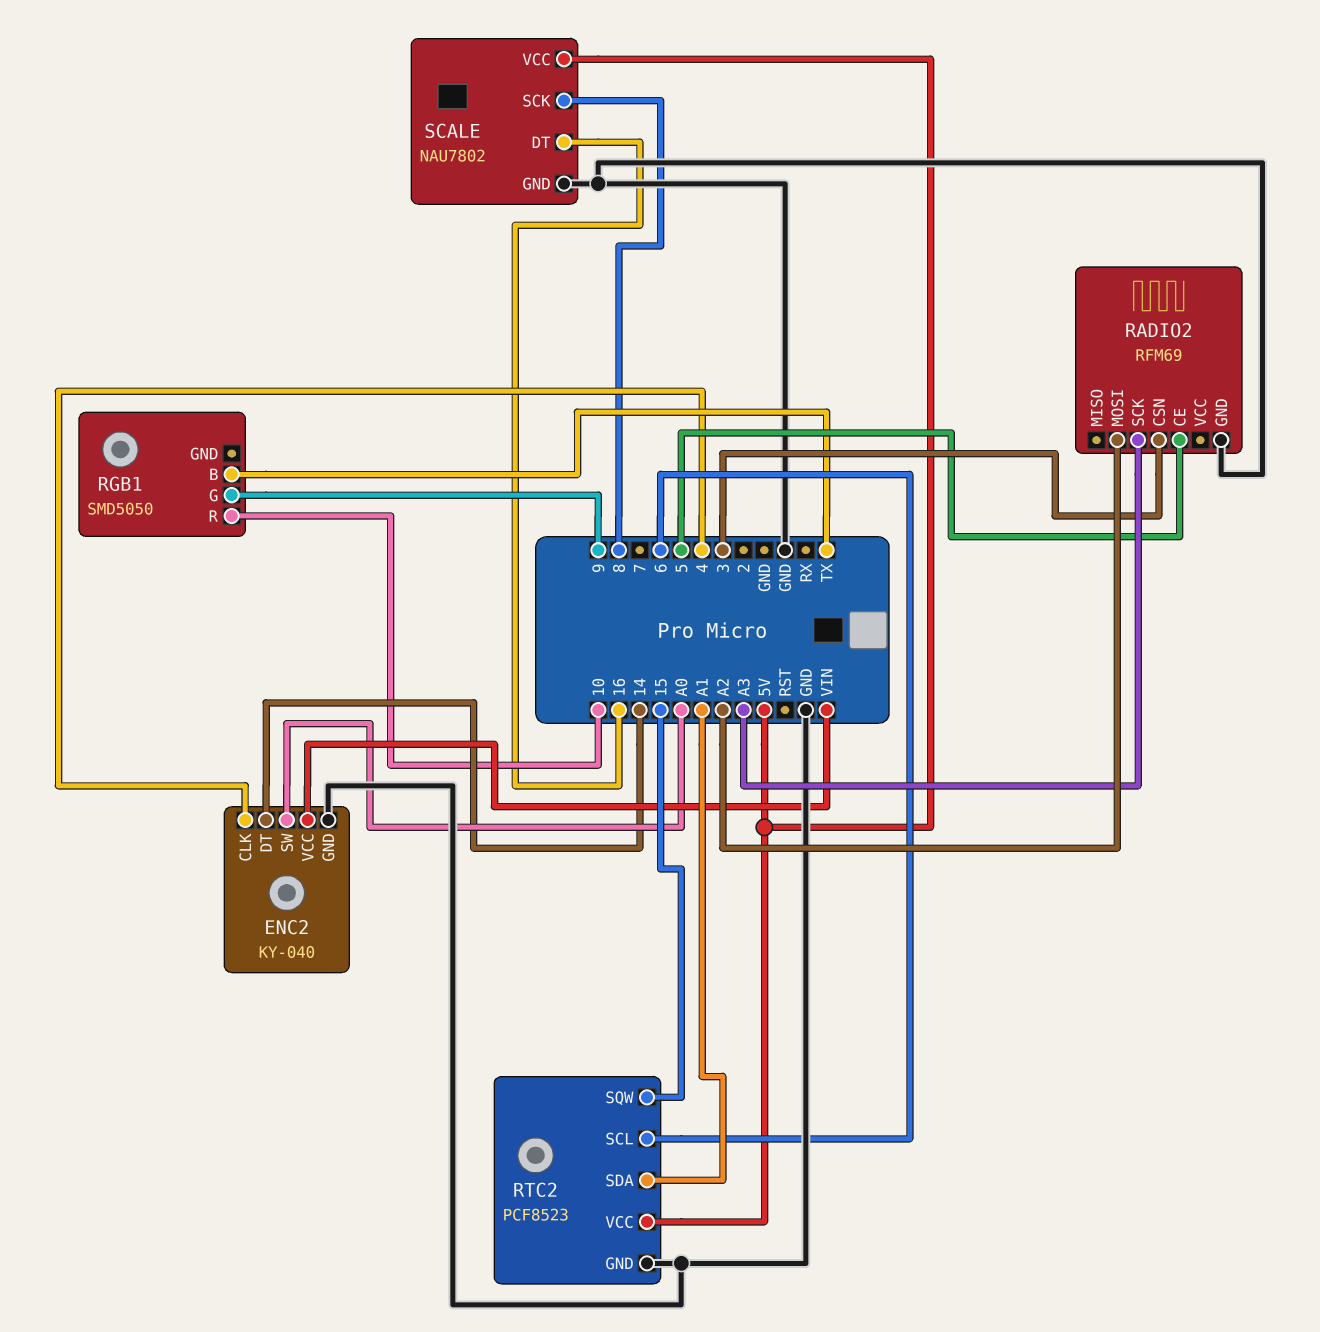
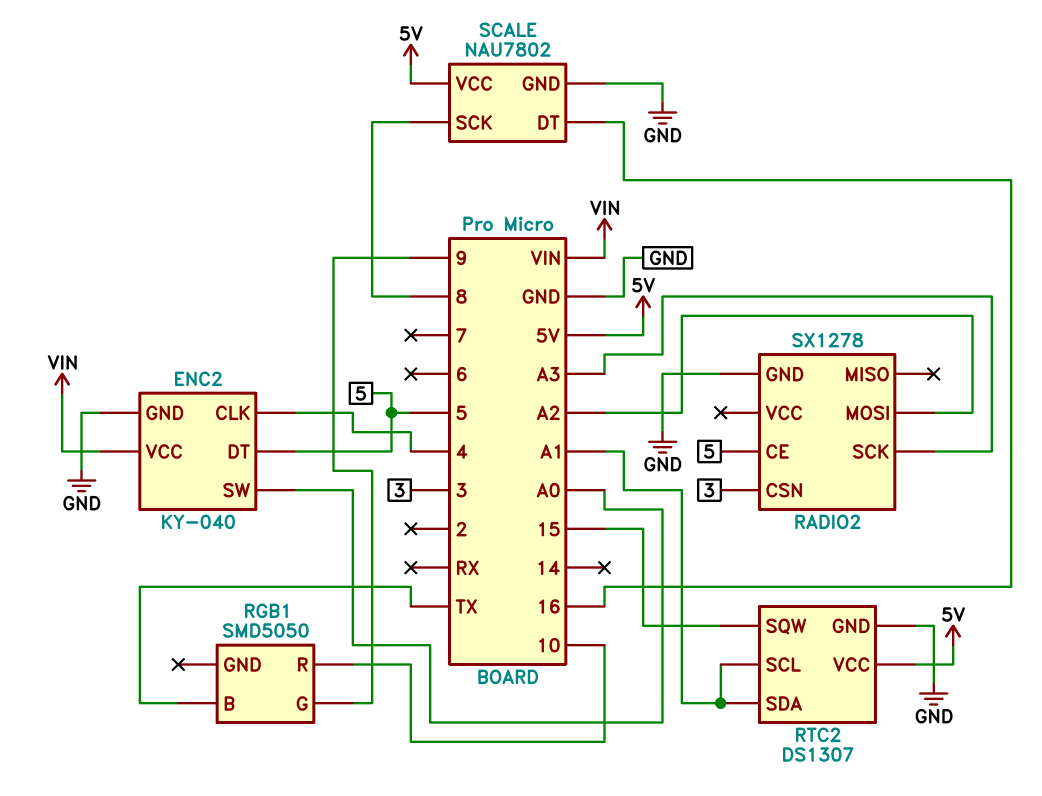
ENC2 pin DT: 14 -> 5
RADIO2: RFM69 -> SX1278
RTC2: PCF8523 -> DS1307
RTC2 pin SCL: 6 -> A1

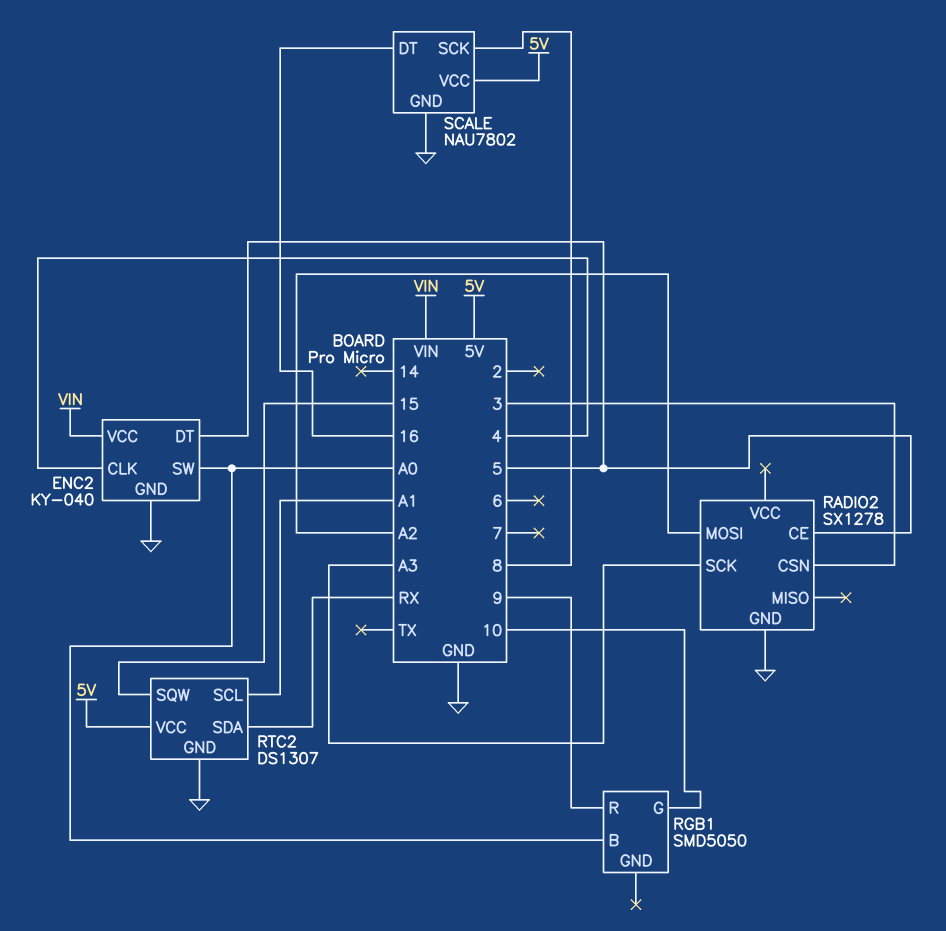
RGB1 pin B: TX -> A0
RGB1 pin G: 9 -> 10
RGB1 pin R: 10 -> 9
RTC2 pin SDA: A1 -> RX

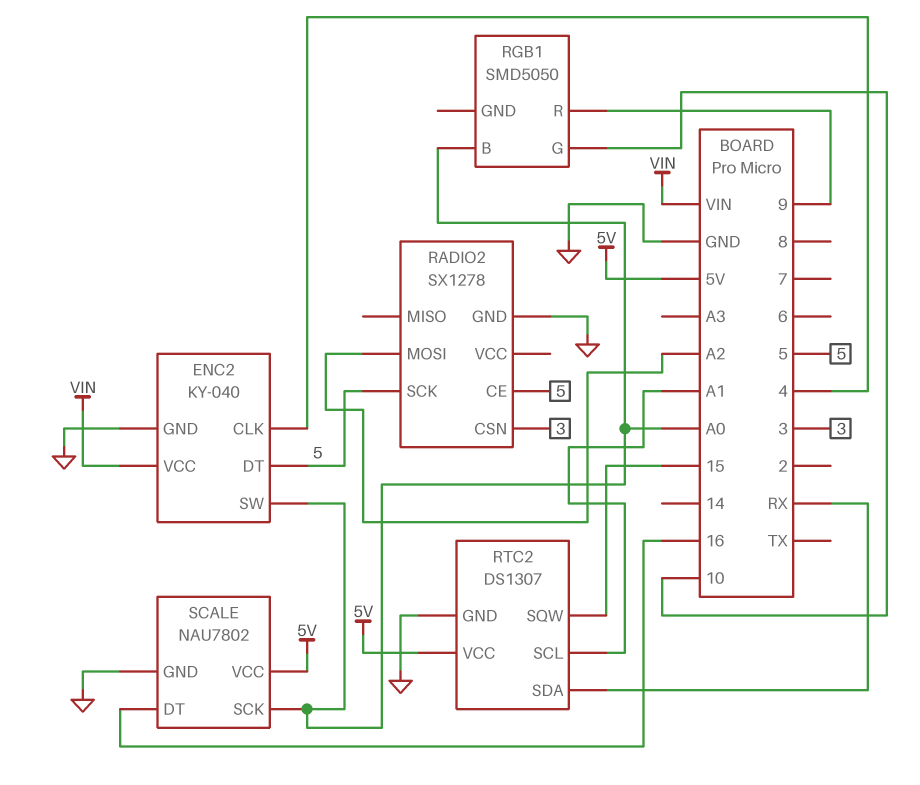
RADIO2 pin SCK: A3 -> 5
SCALE pin SCK: 8 -> A0

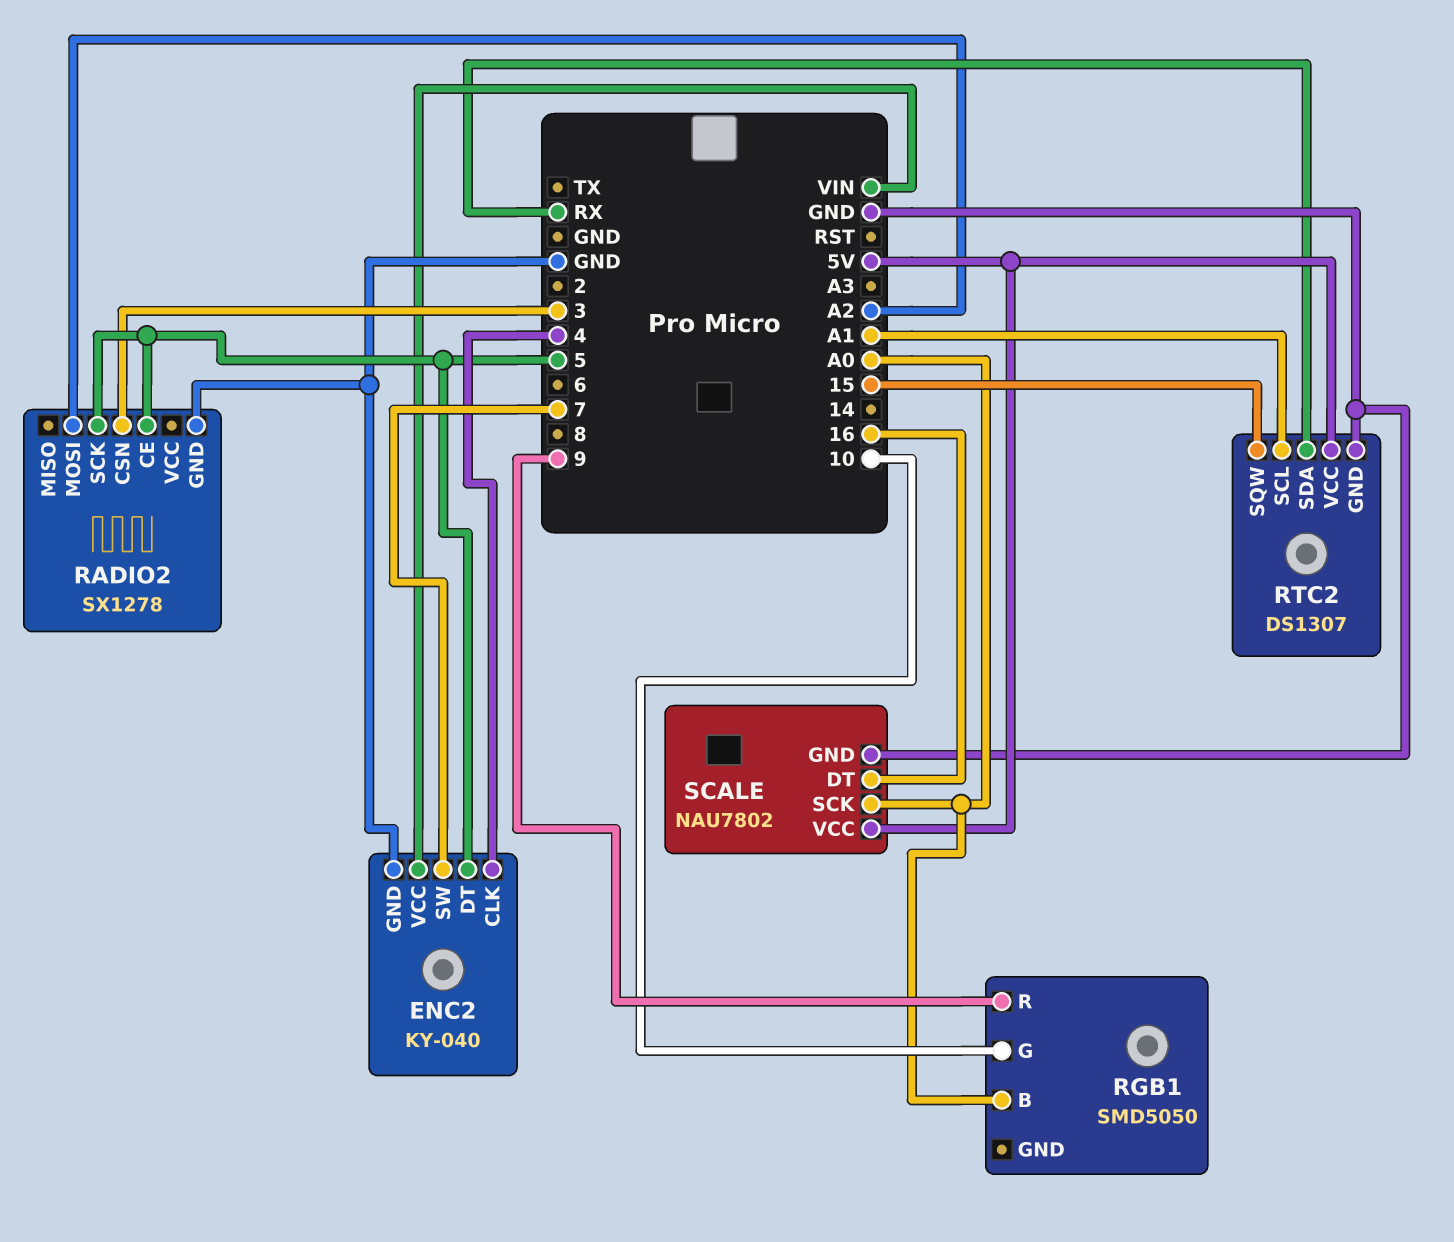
ENC2 pin SW: A0 -> 7

